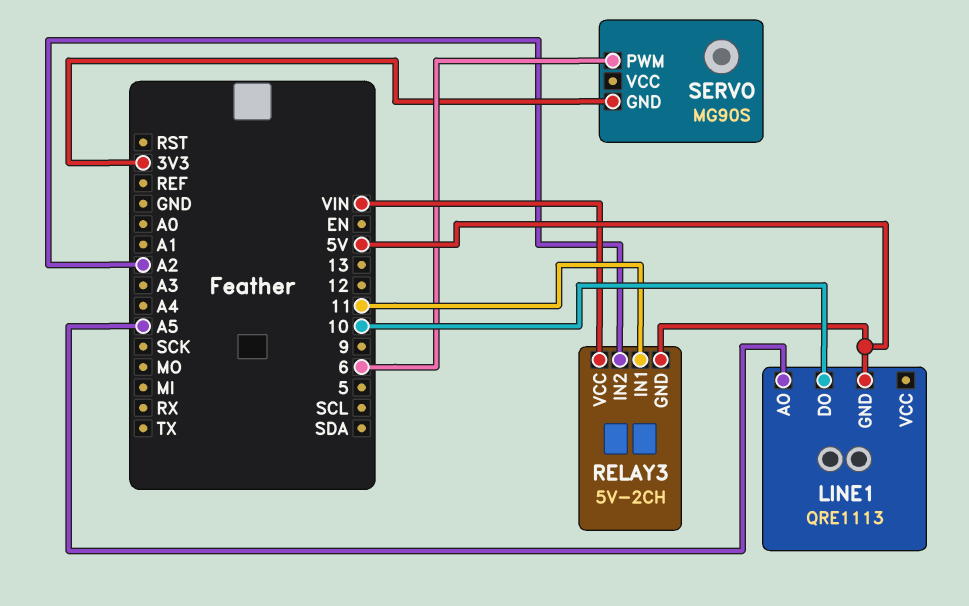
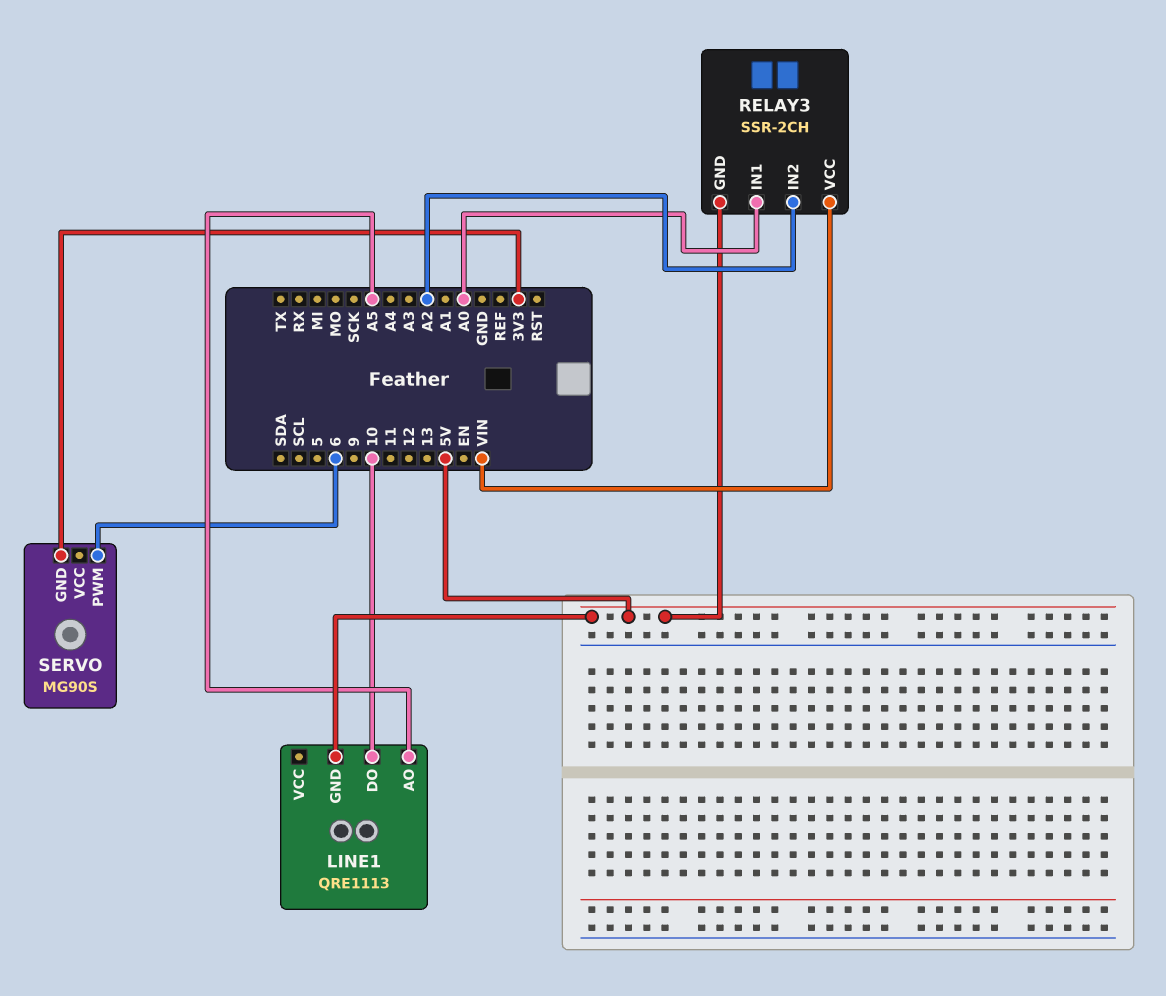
RELAY3: 5V-2CH -> SSR-2CH
RELAY3 pin IN1: 11 -> A0

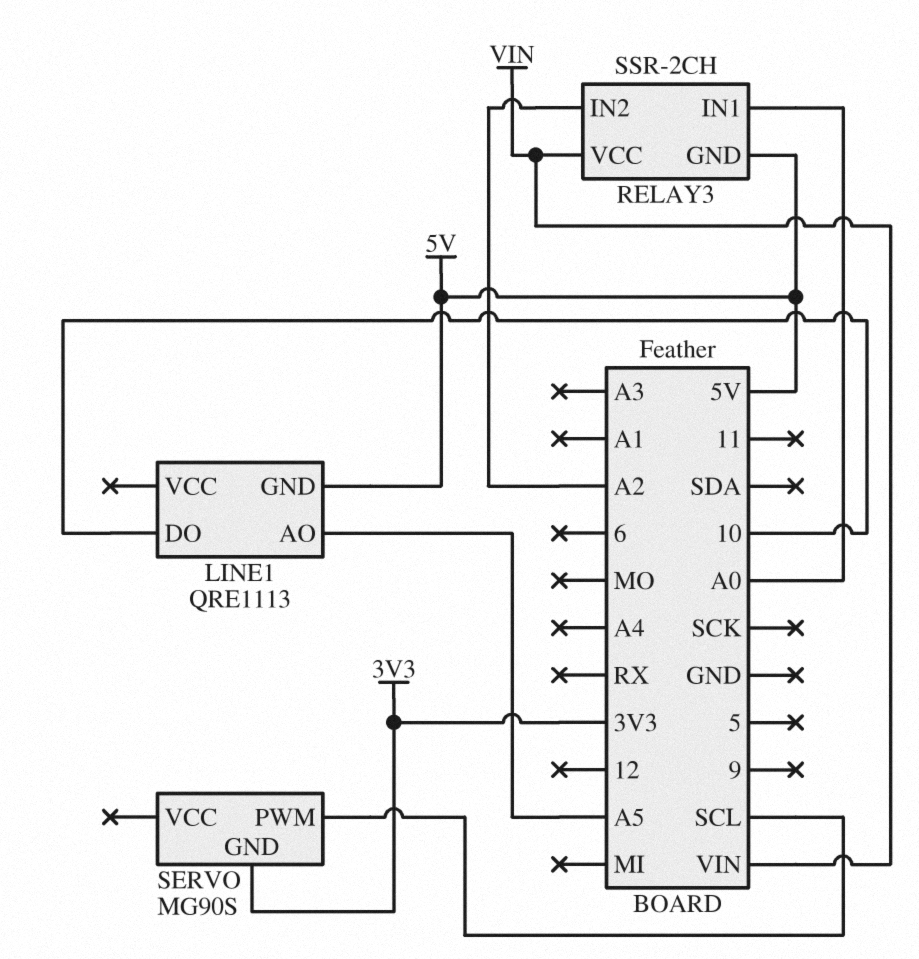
SERVO pin PWM: 6 -> SCL

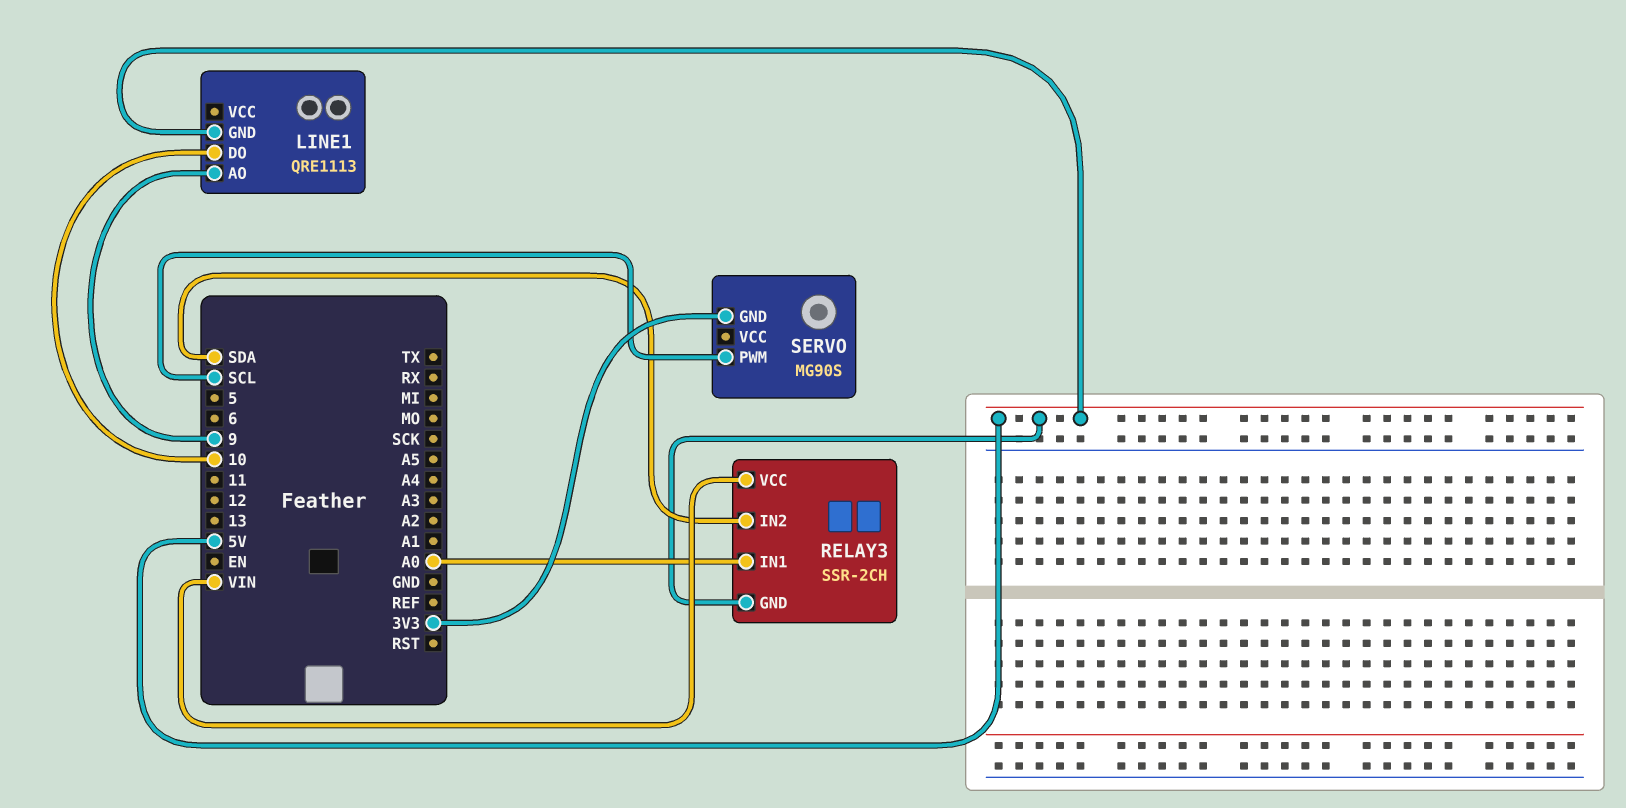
LINE1 pin AO: A5 -> 9
RELAY3 pin IN2: A2 -> SDA

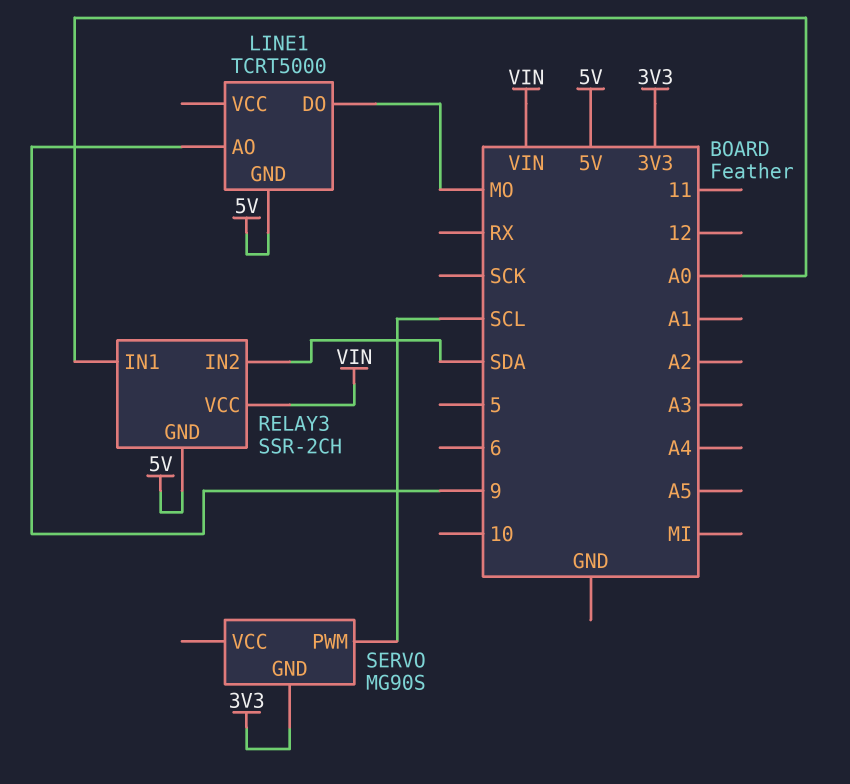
LINE1: QRE1113 -> TCRT5000
LINE1 pin DO: 10 -> MO

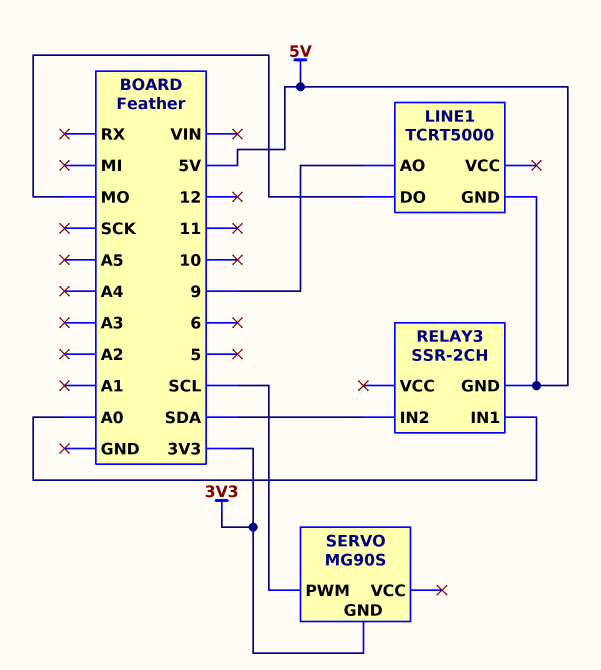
RELAY3 pin VCC: VIN -> none

